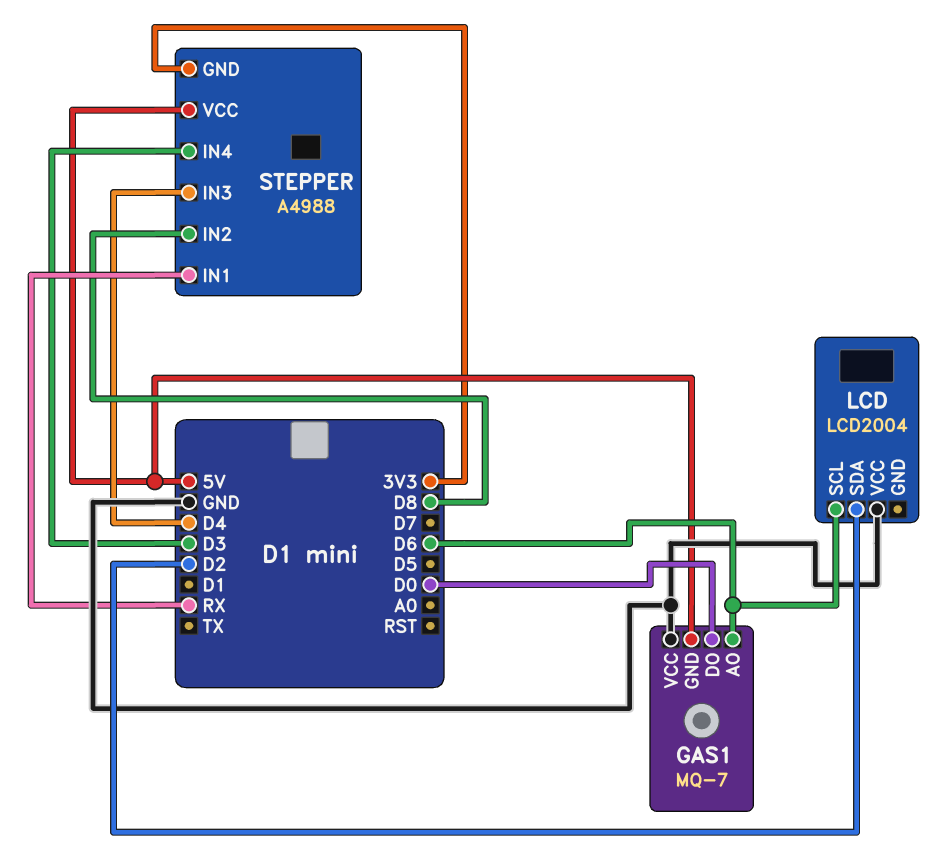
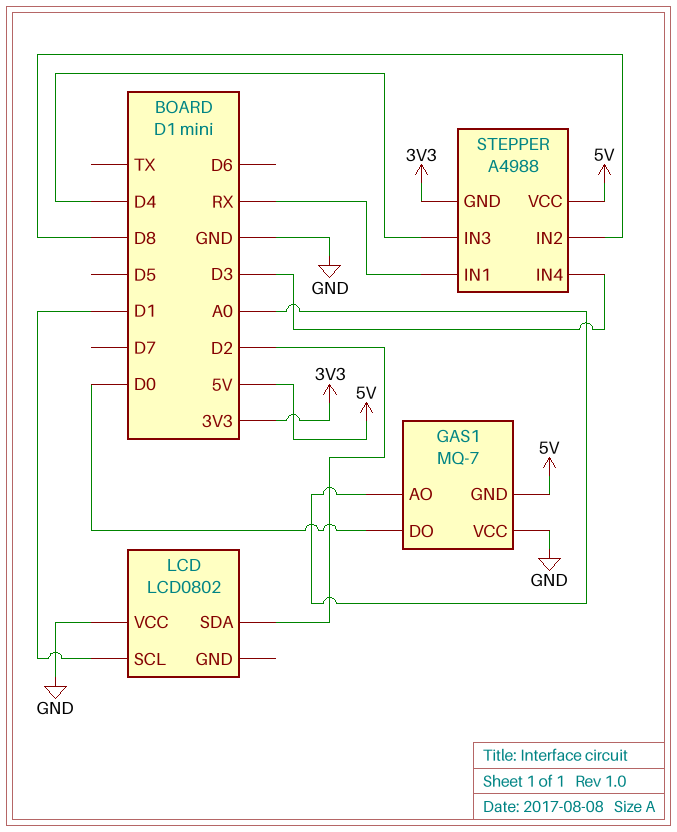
GAS1 pin AO: D6 -> A0
LCD: LCD2004 -> LCD0802
LCD pin SCL: D6 -> D1

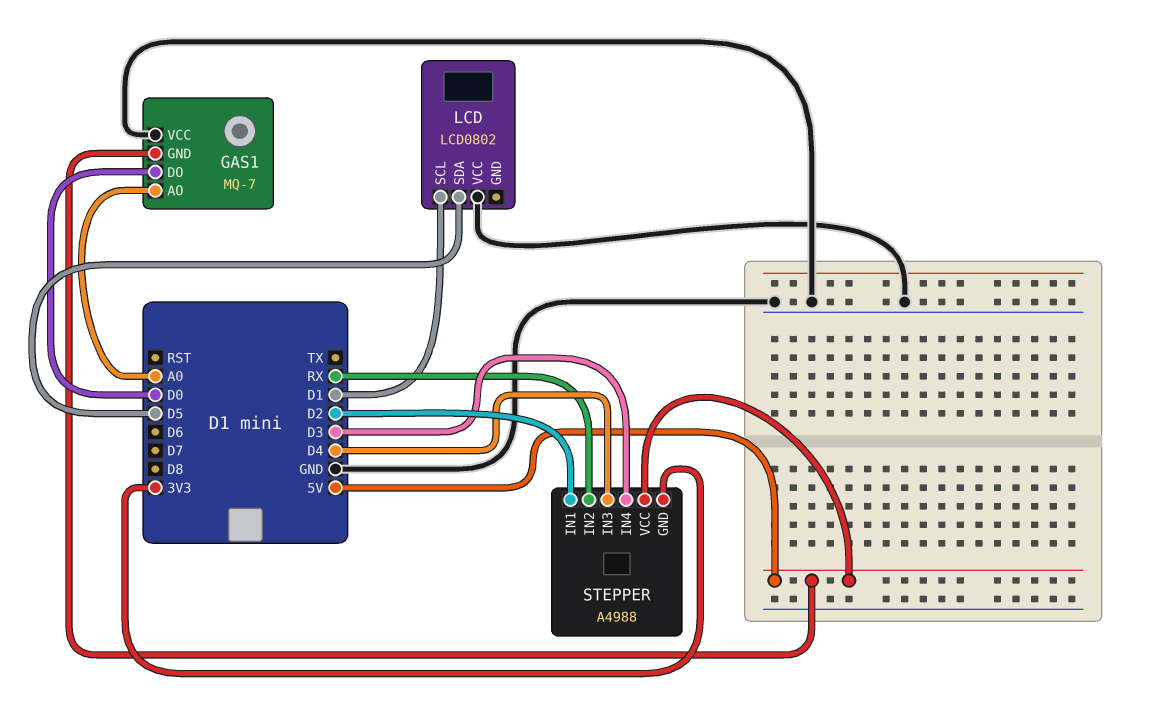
LCD pin SDA: D2 -> D5
STEPPER pin IN1: RX -> D2
STEPPER pin IN2: D8 -> RX

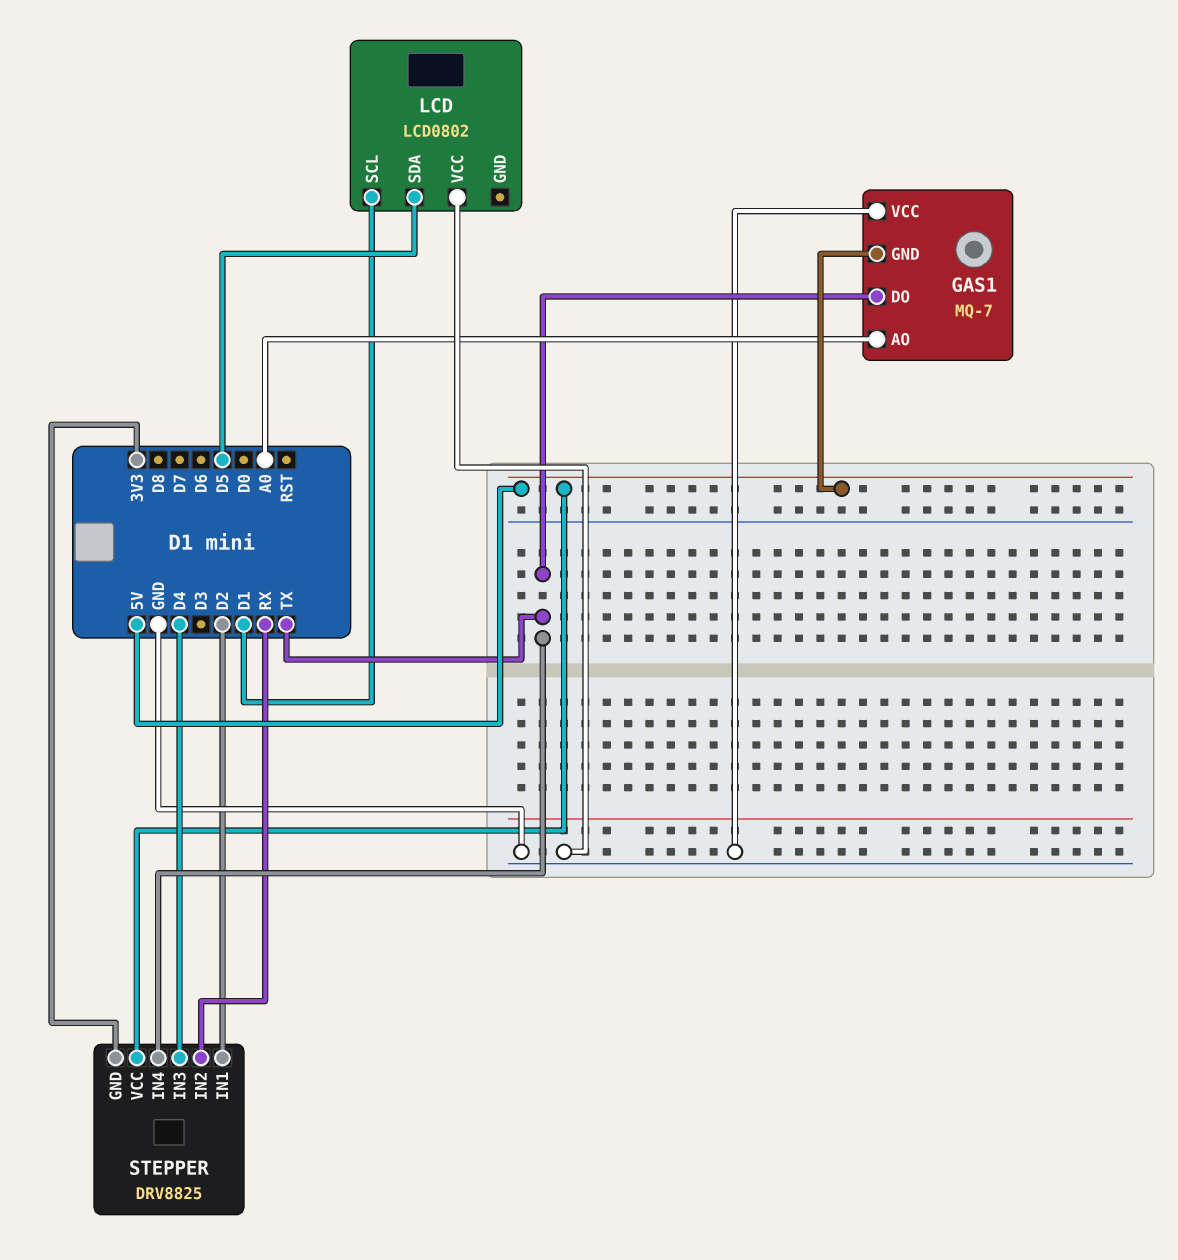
GAS1 pin DO: D0 -> TX
STEPPER: A4988 -> DRV8825
STEPPER pin IN4: D3 -> TX

